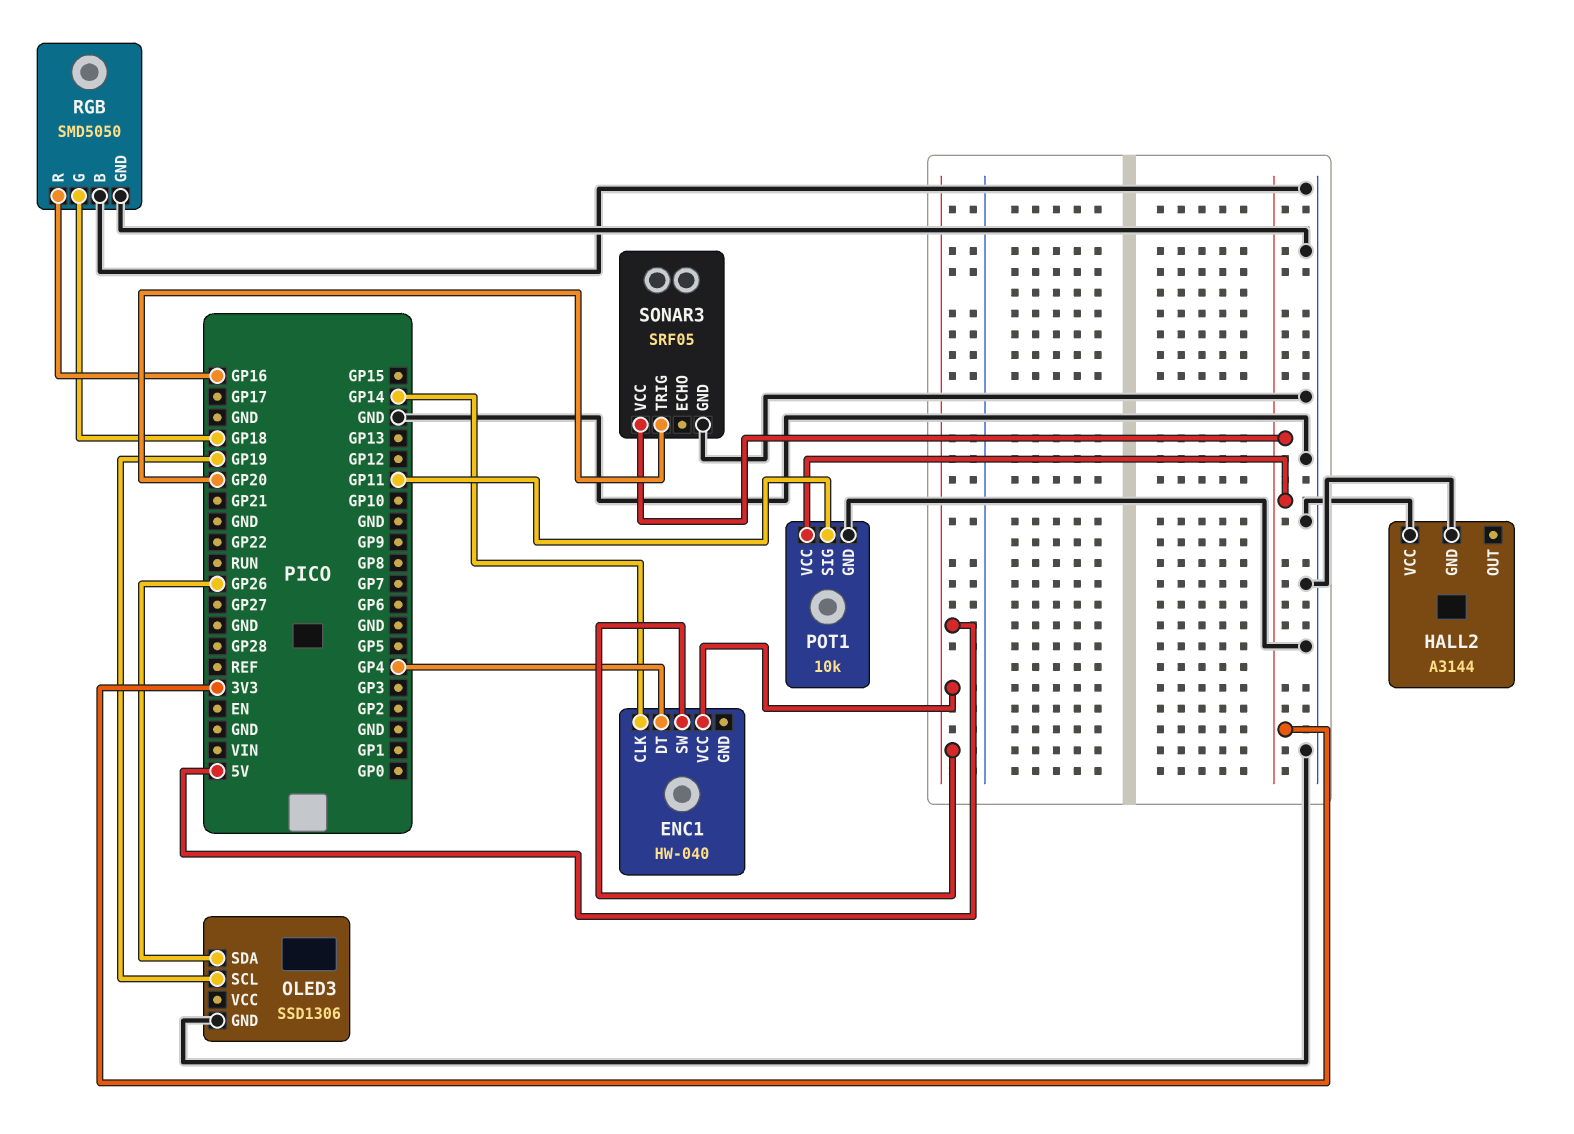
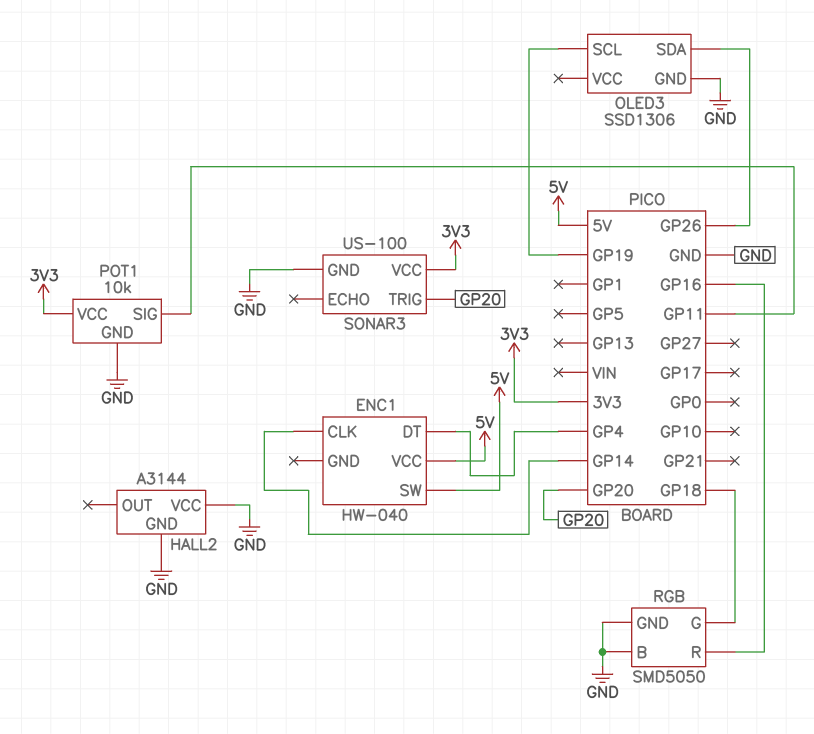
SONAR3: SRF05 -> US-100

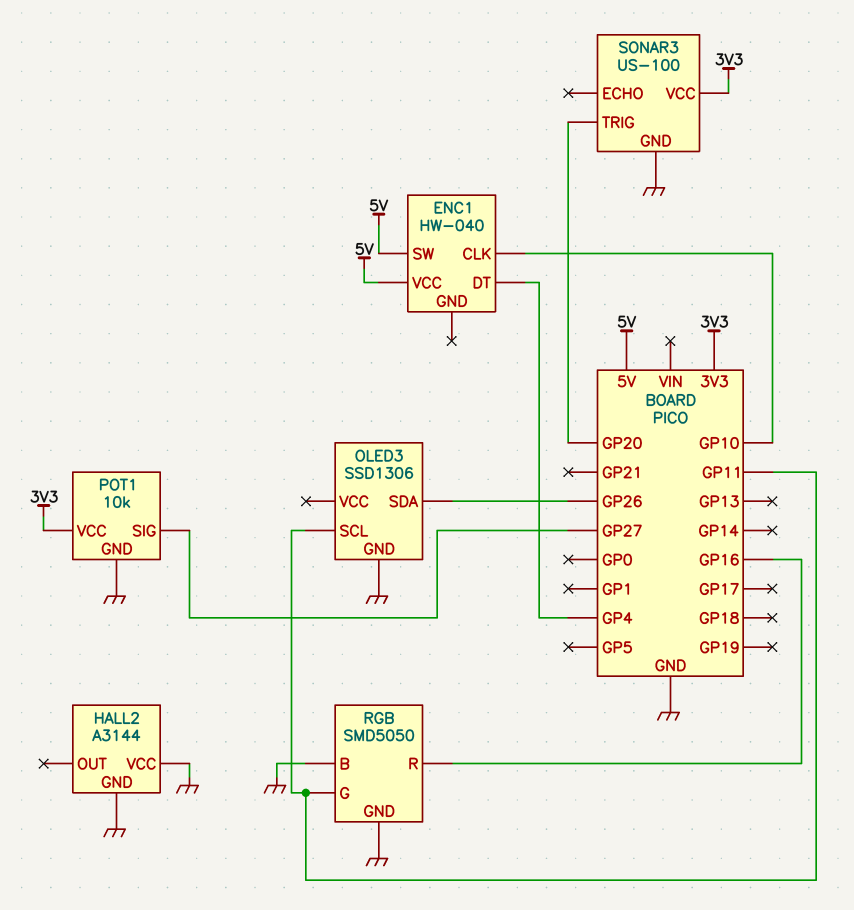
ENC1 pin CLK: GP14 -> GP10
OLED3 pin SCL: GP19 -> GP11
POT1 pin SIG: GP11 -> GP27
RGB pin G: GP18 -> GP11

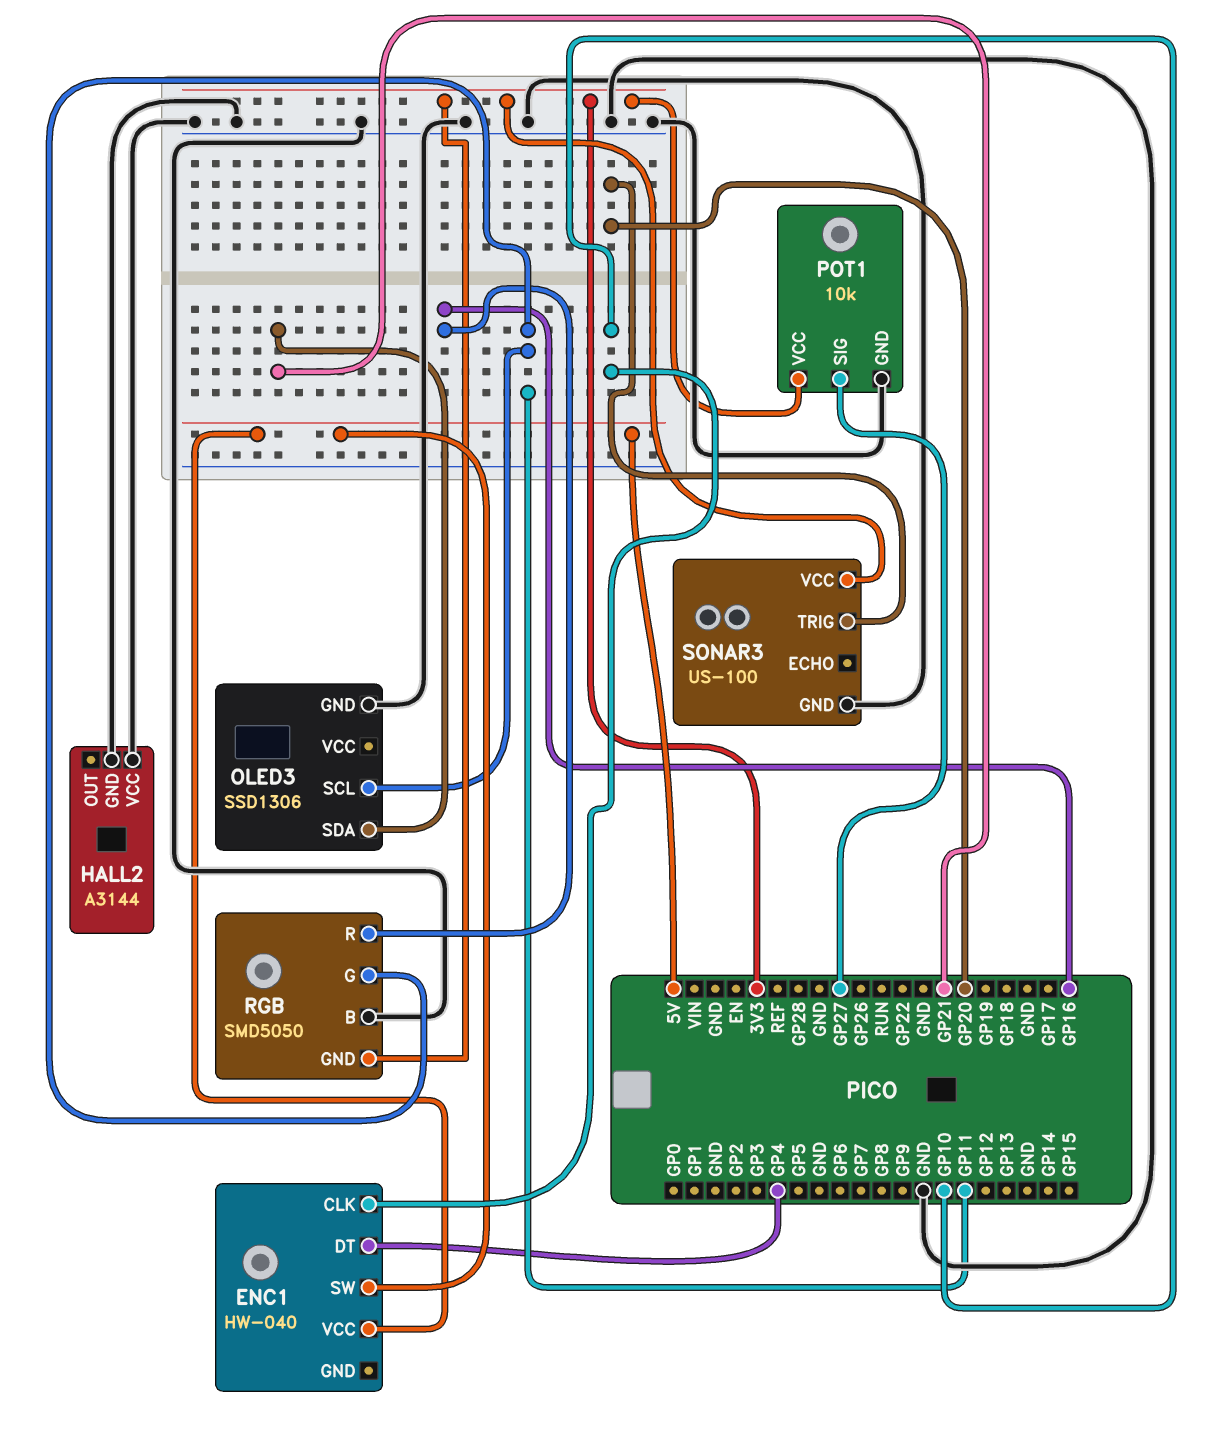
OLED3 pin SDA: GP26 -> GP21
RGB pin GND: GND -> 3V3

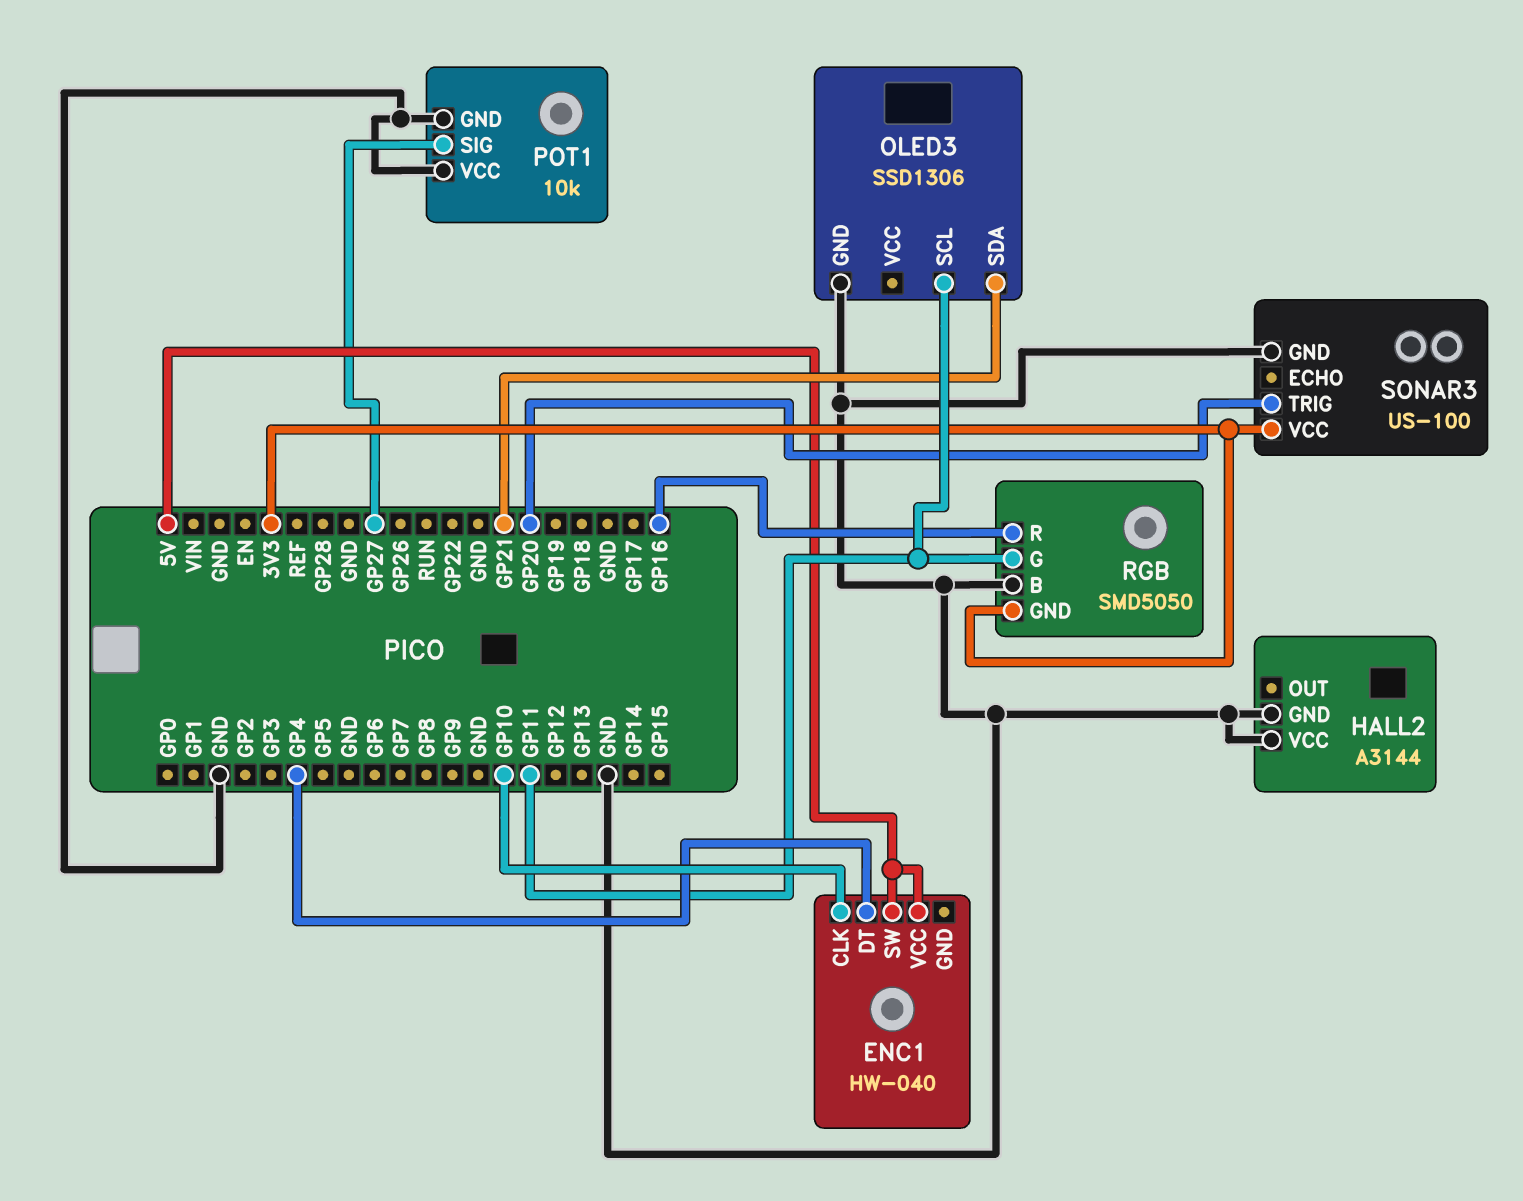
POT1 pin VCC: 3V3 -> GND

